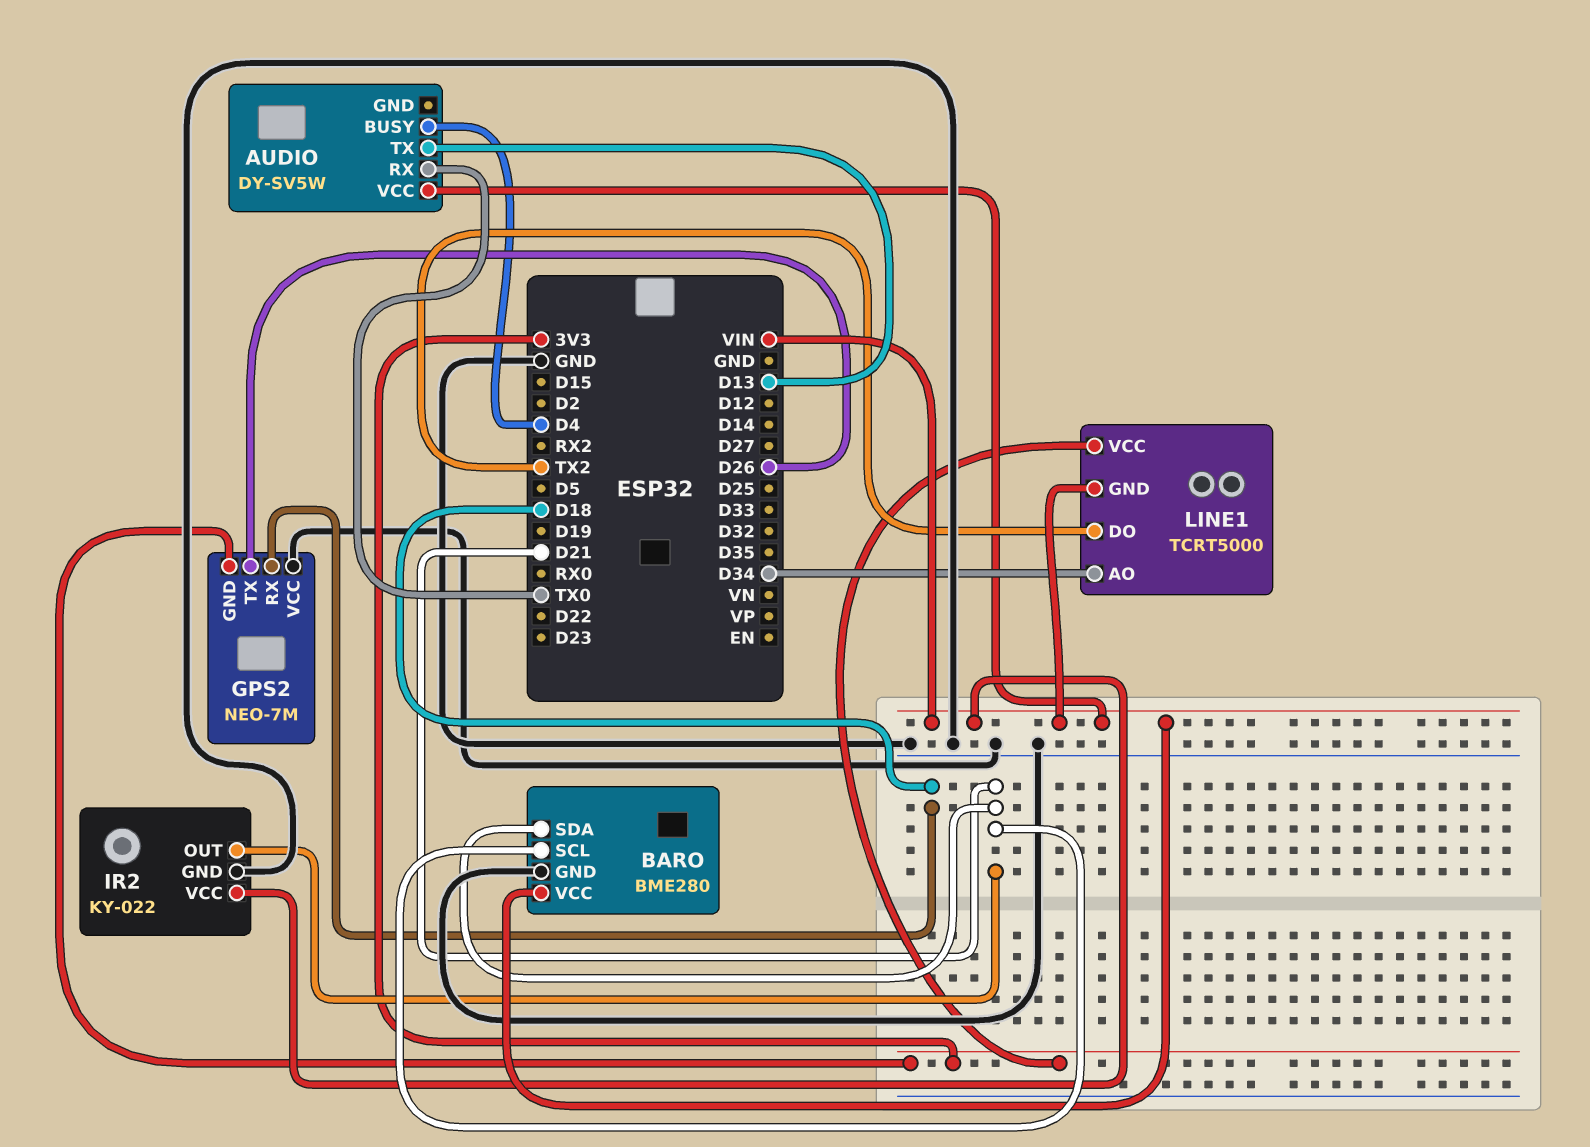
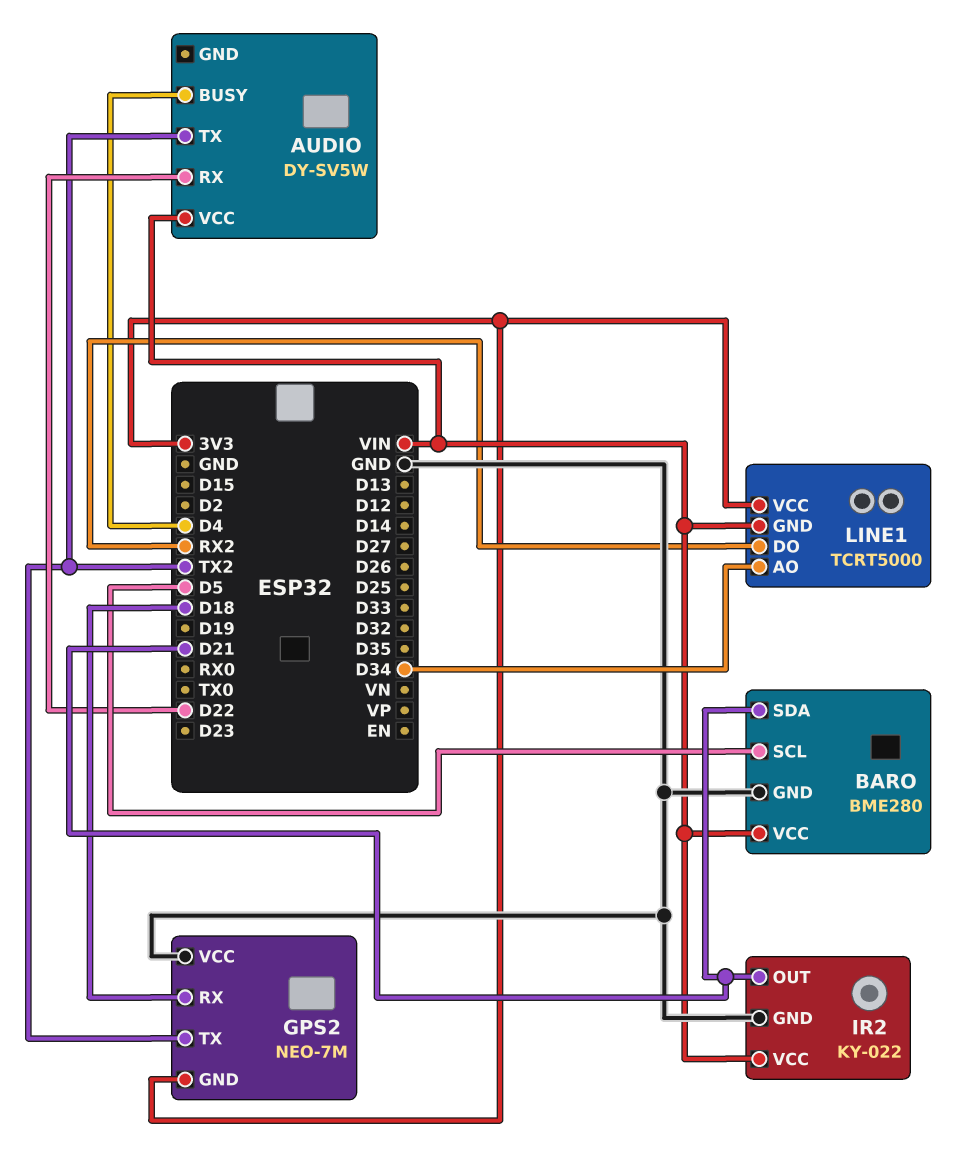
AUDIO pin RX: TX0 -> D22
AUDIO pin TX: D13 -> TX2
BARO pin SCL: D21 -> D5
GPS2 pin TX: D26 -> TX2
LINE1 pin DO: TX2 -> RX2

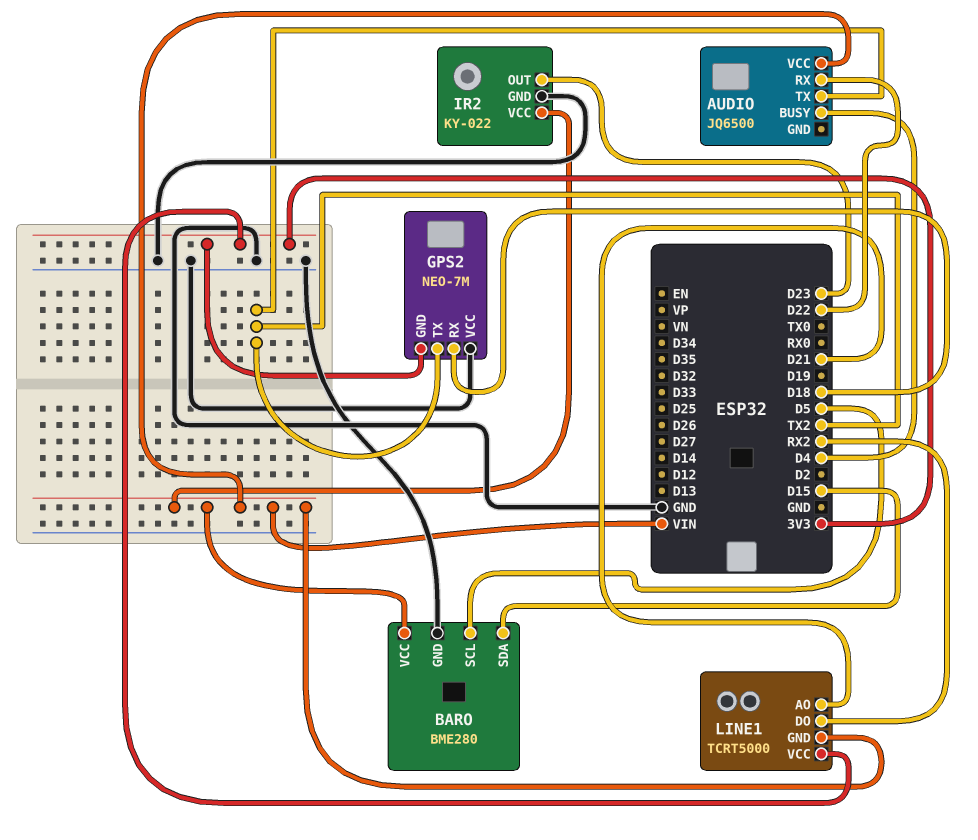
AUDIO: DY-SV5W -> JQ6500
BARO pin SDA: D21 -> D15
IR2 pin OUT: D21 -> D23
LINE1 pin AO: D34 -> D21

